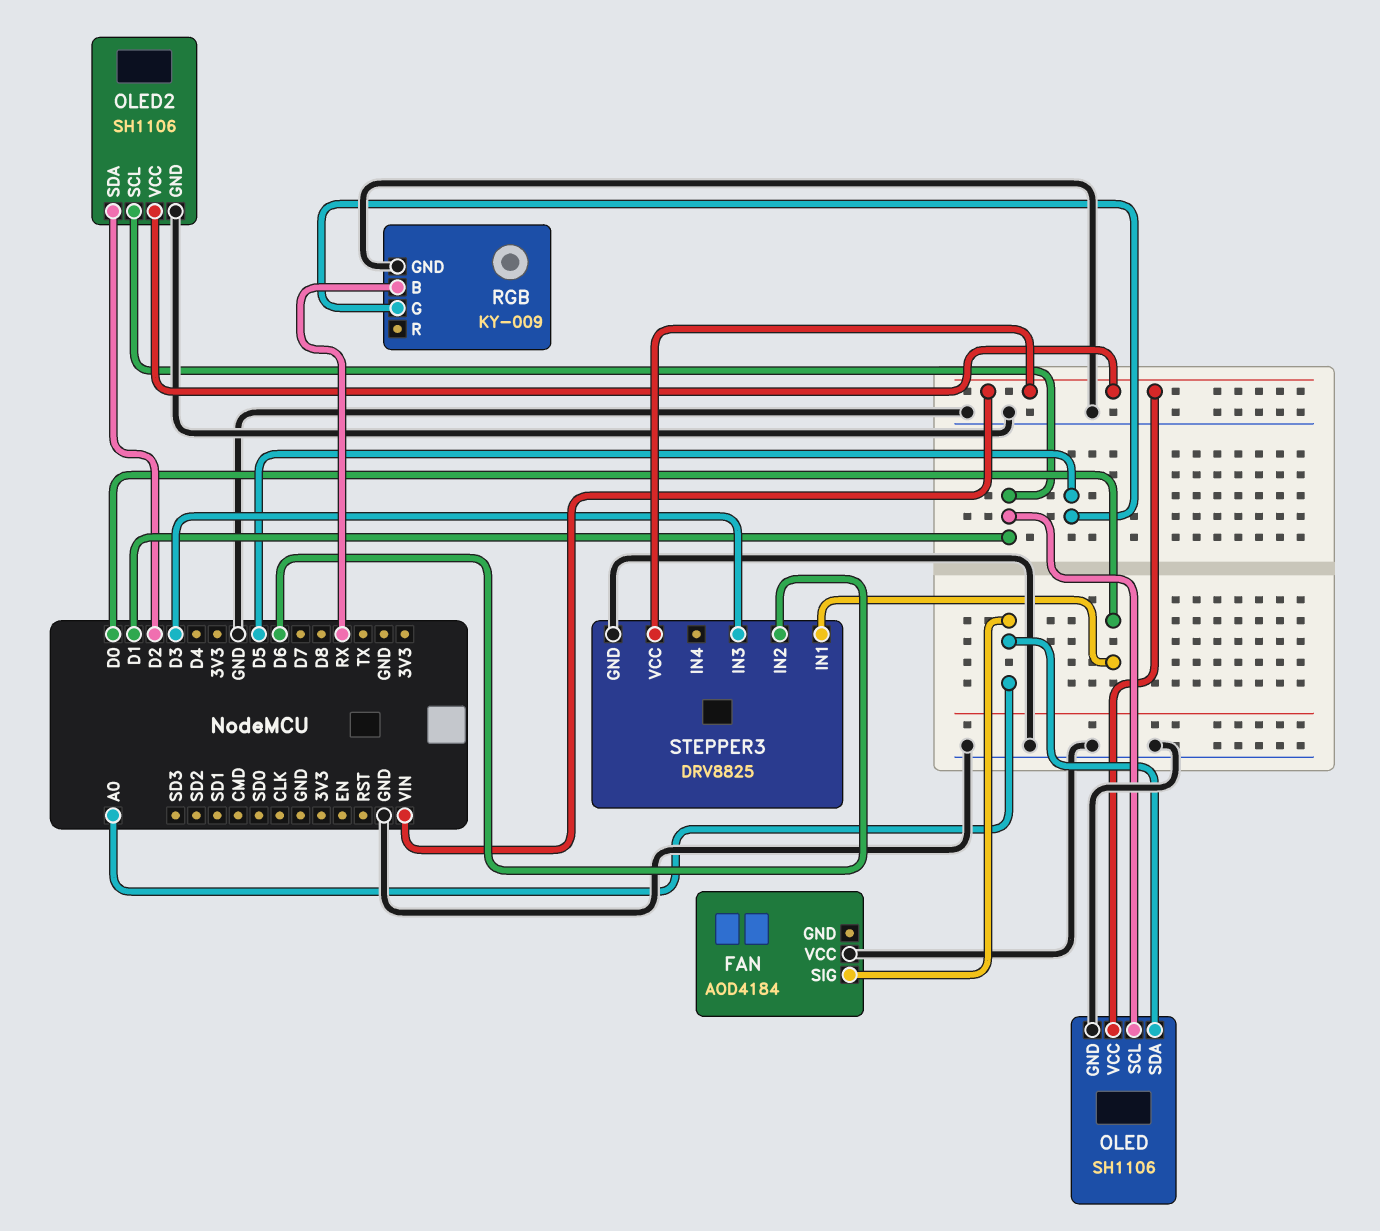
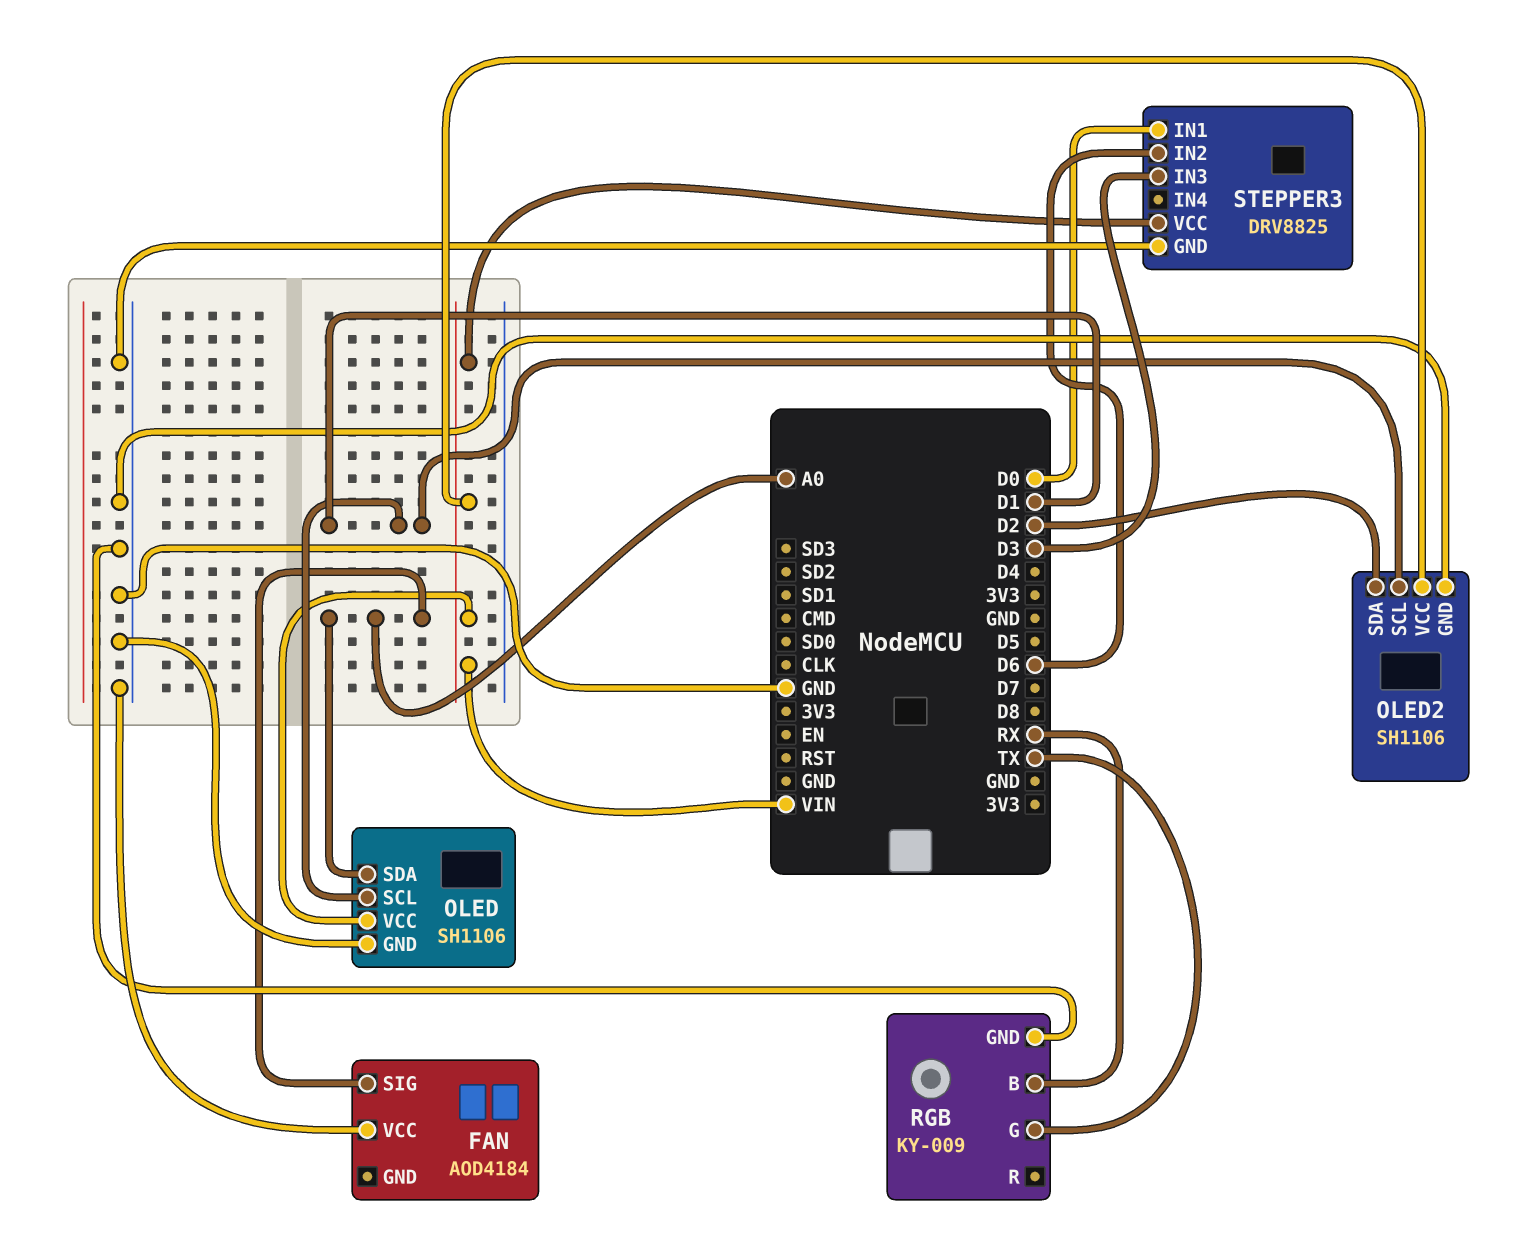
RGB pin G: D5 -> TX

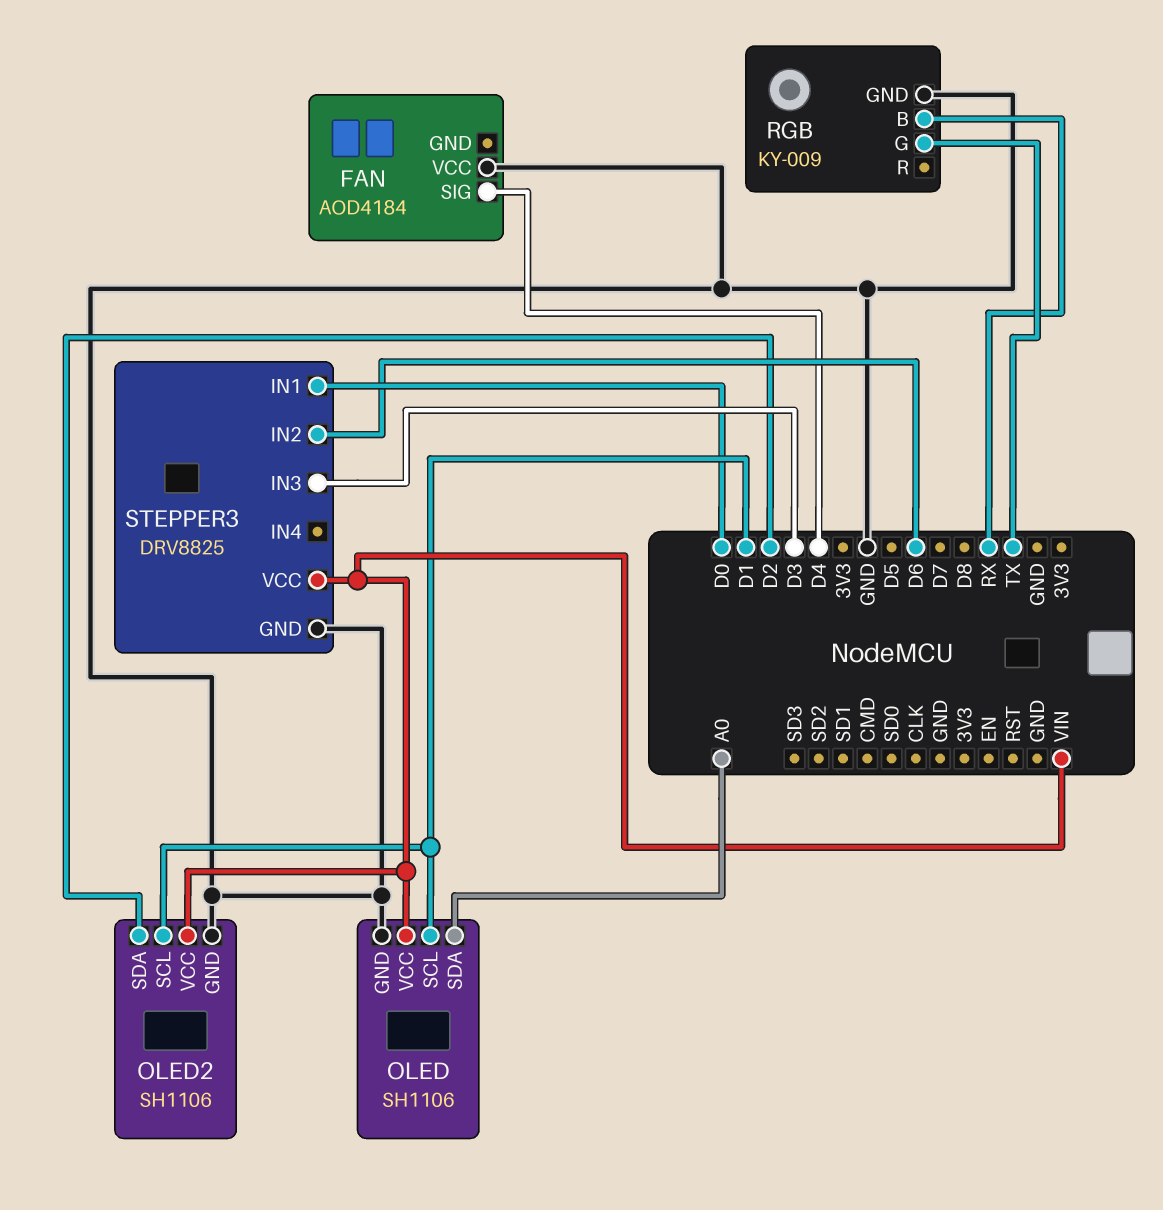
FAN pin SIG: A0 -> D4

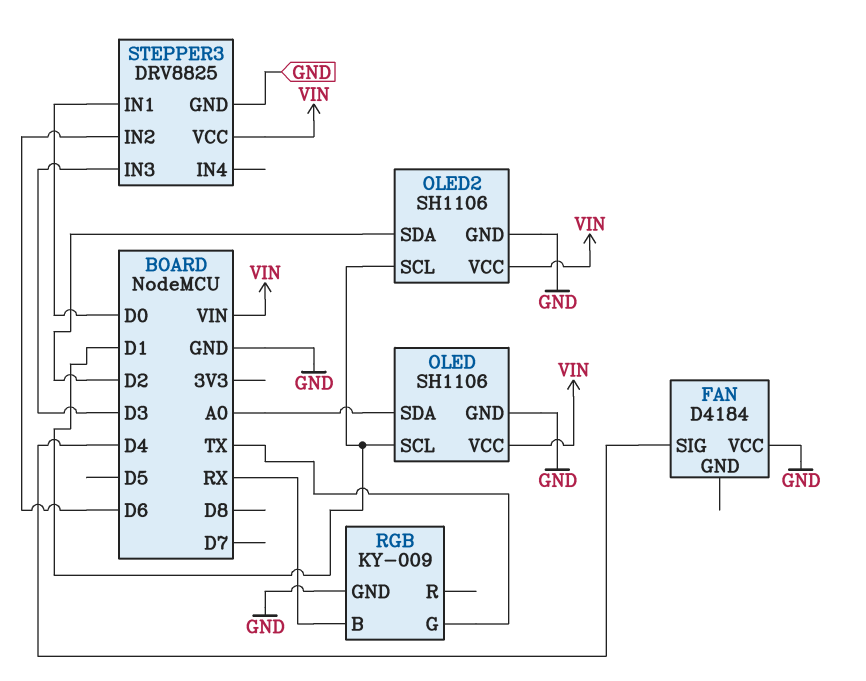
FAN: AOD4184 -> D4184

